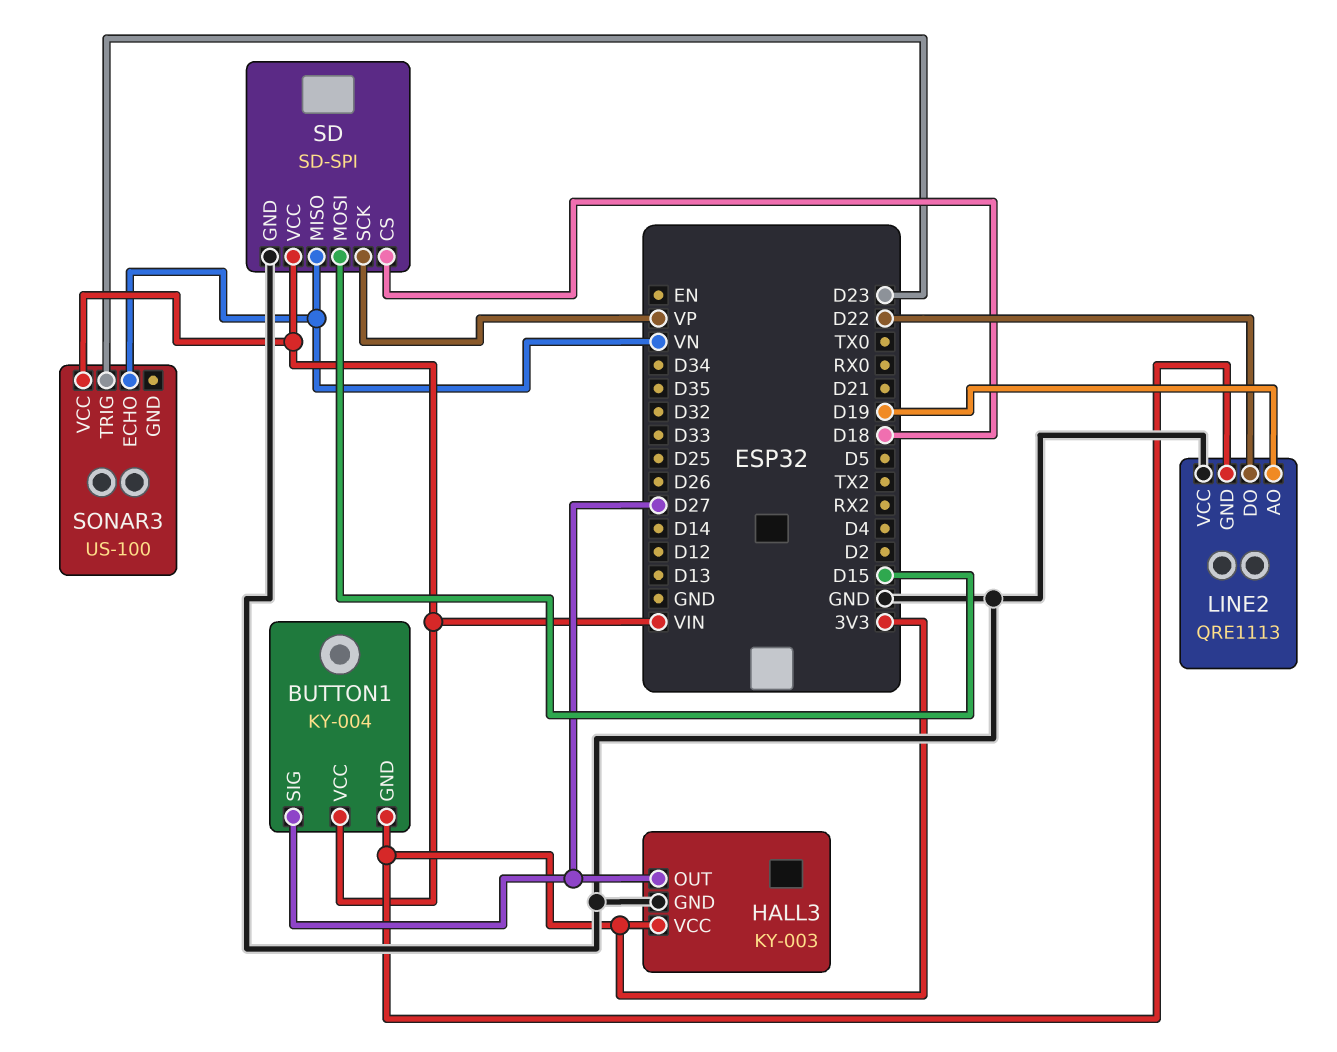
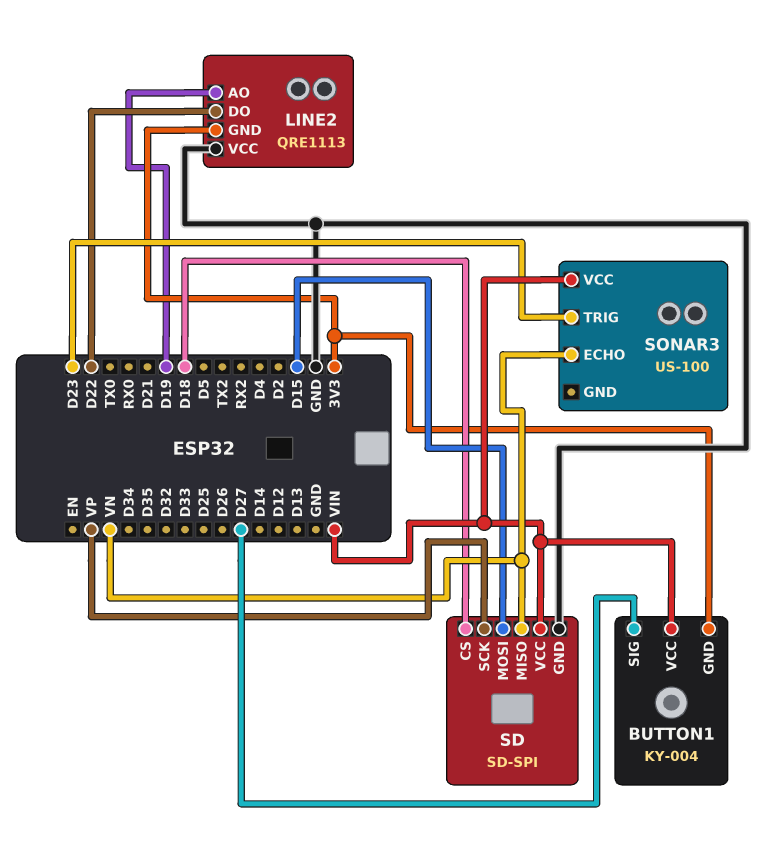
HALL3: KY-003 -> none
HALL3 pin GND: GND -> none
HALL3 pin OUT: D27 -> none
HALL3 pin VCC: 3V3 -> none

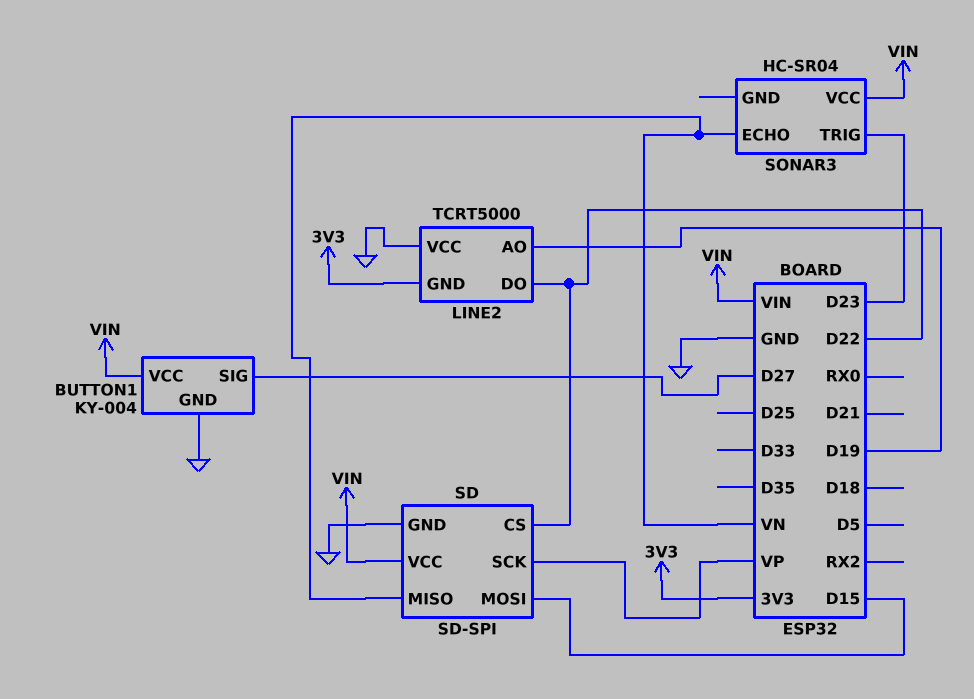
BUTTON1 pin GND: 3V3 -> GND
LINE2: QRE1113 -> TCRT5000
SD pin CS: D18 -> D22
SONAR3: US-100 -> HC-SR04

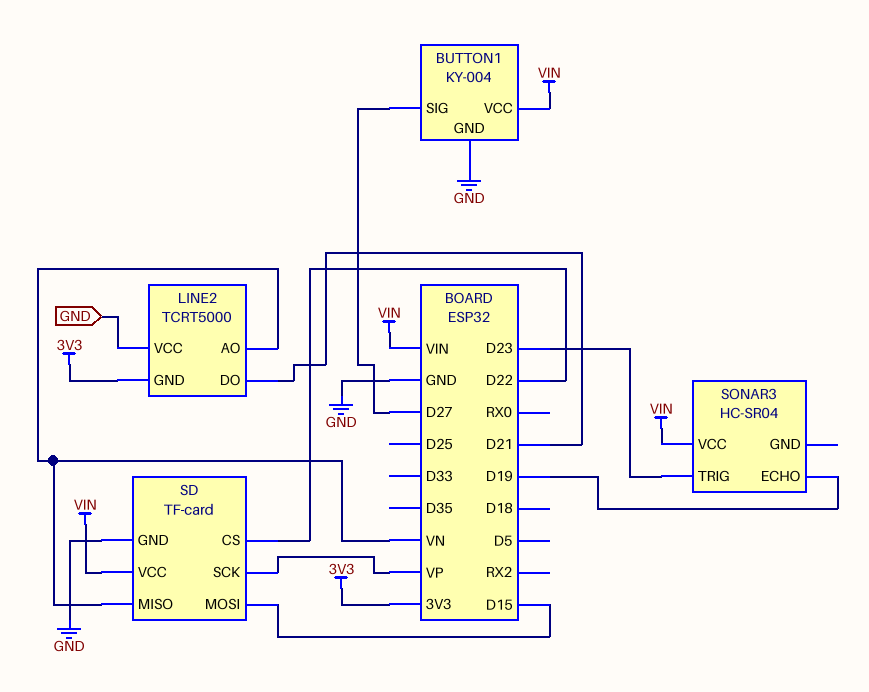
LINE2 pin AO: D19 -> VN
LINE2 pin DO: D22 -> D21
SD: SD-SPI -> TF-card
SONAR3 pin ECHO: VN -> D19

